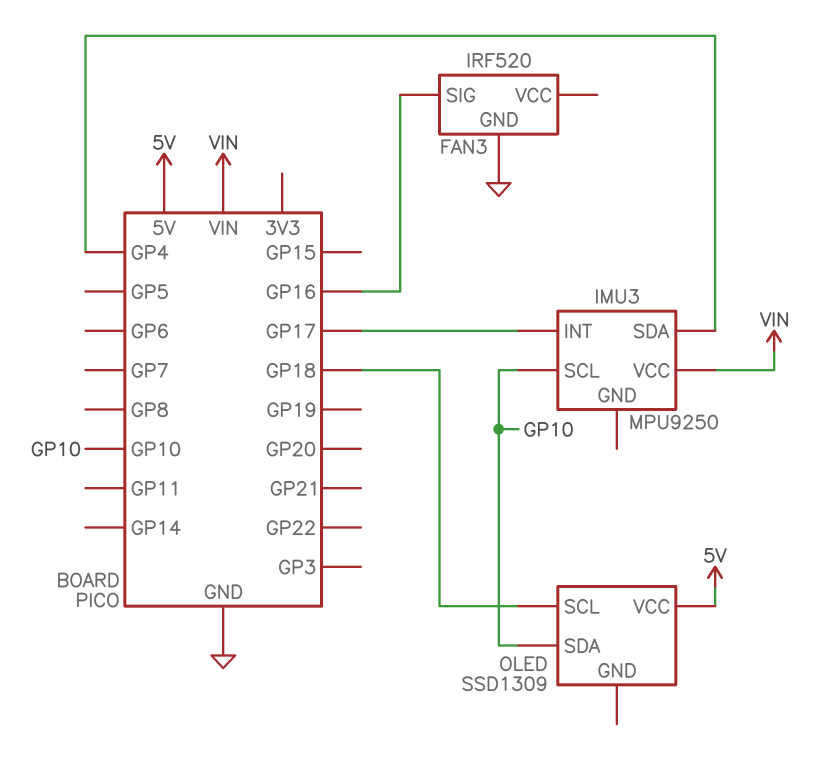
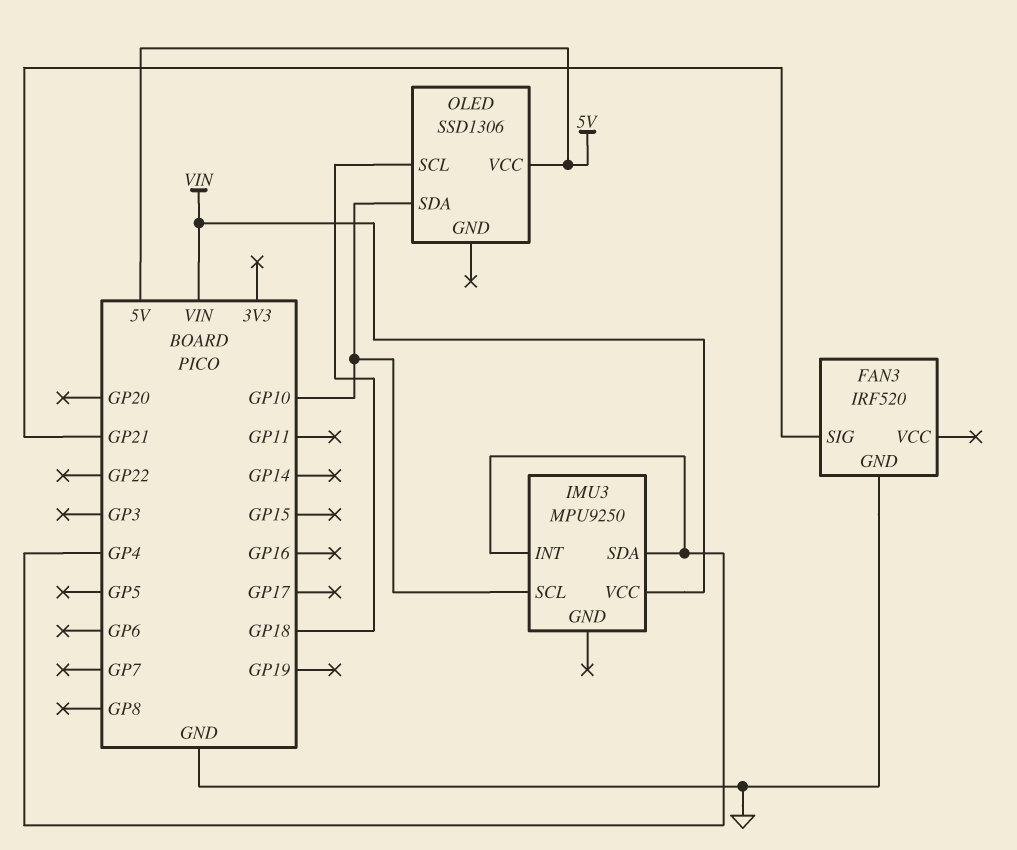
FAN3 pin SIG: GP16 -> GP21
IMU3 pin INT: GP17 -> GP4
OLED: SSD1309 -> SSD1306

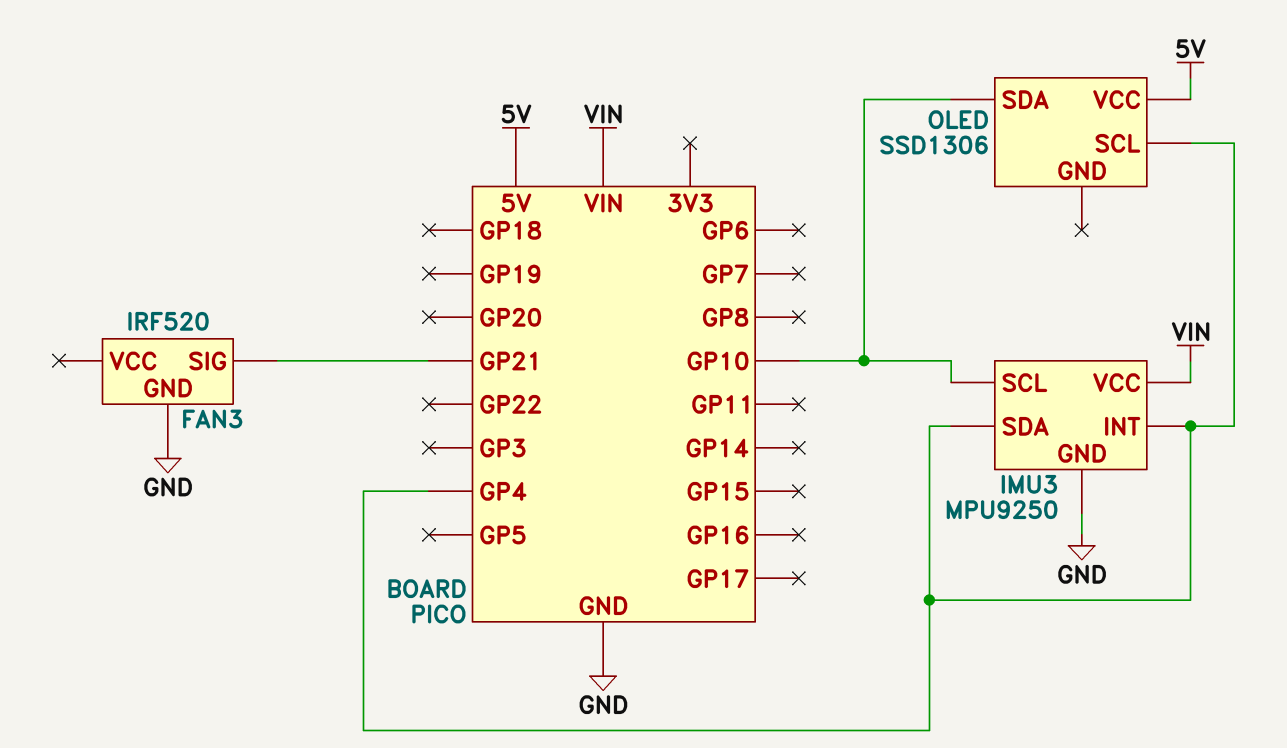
IMU3 pin GND: none -> GND
OLED pin SCL: GP18 -> GP4

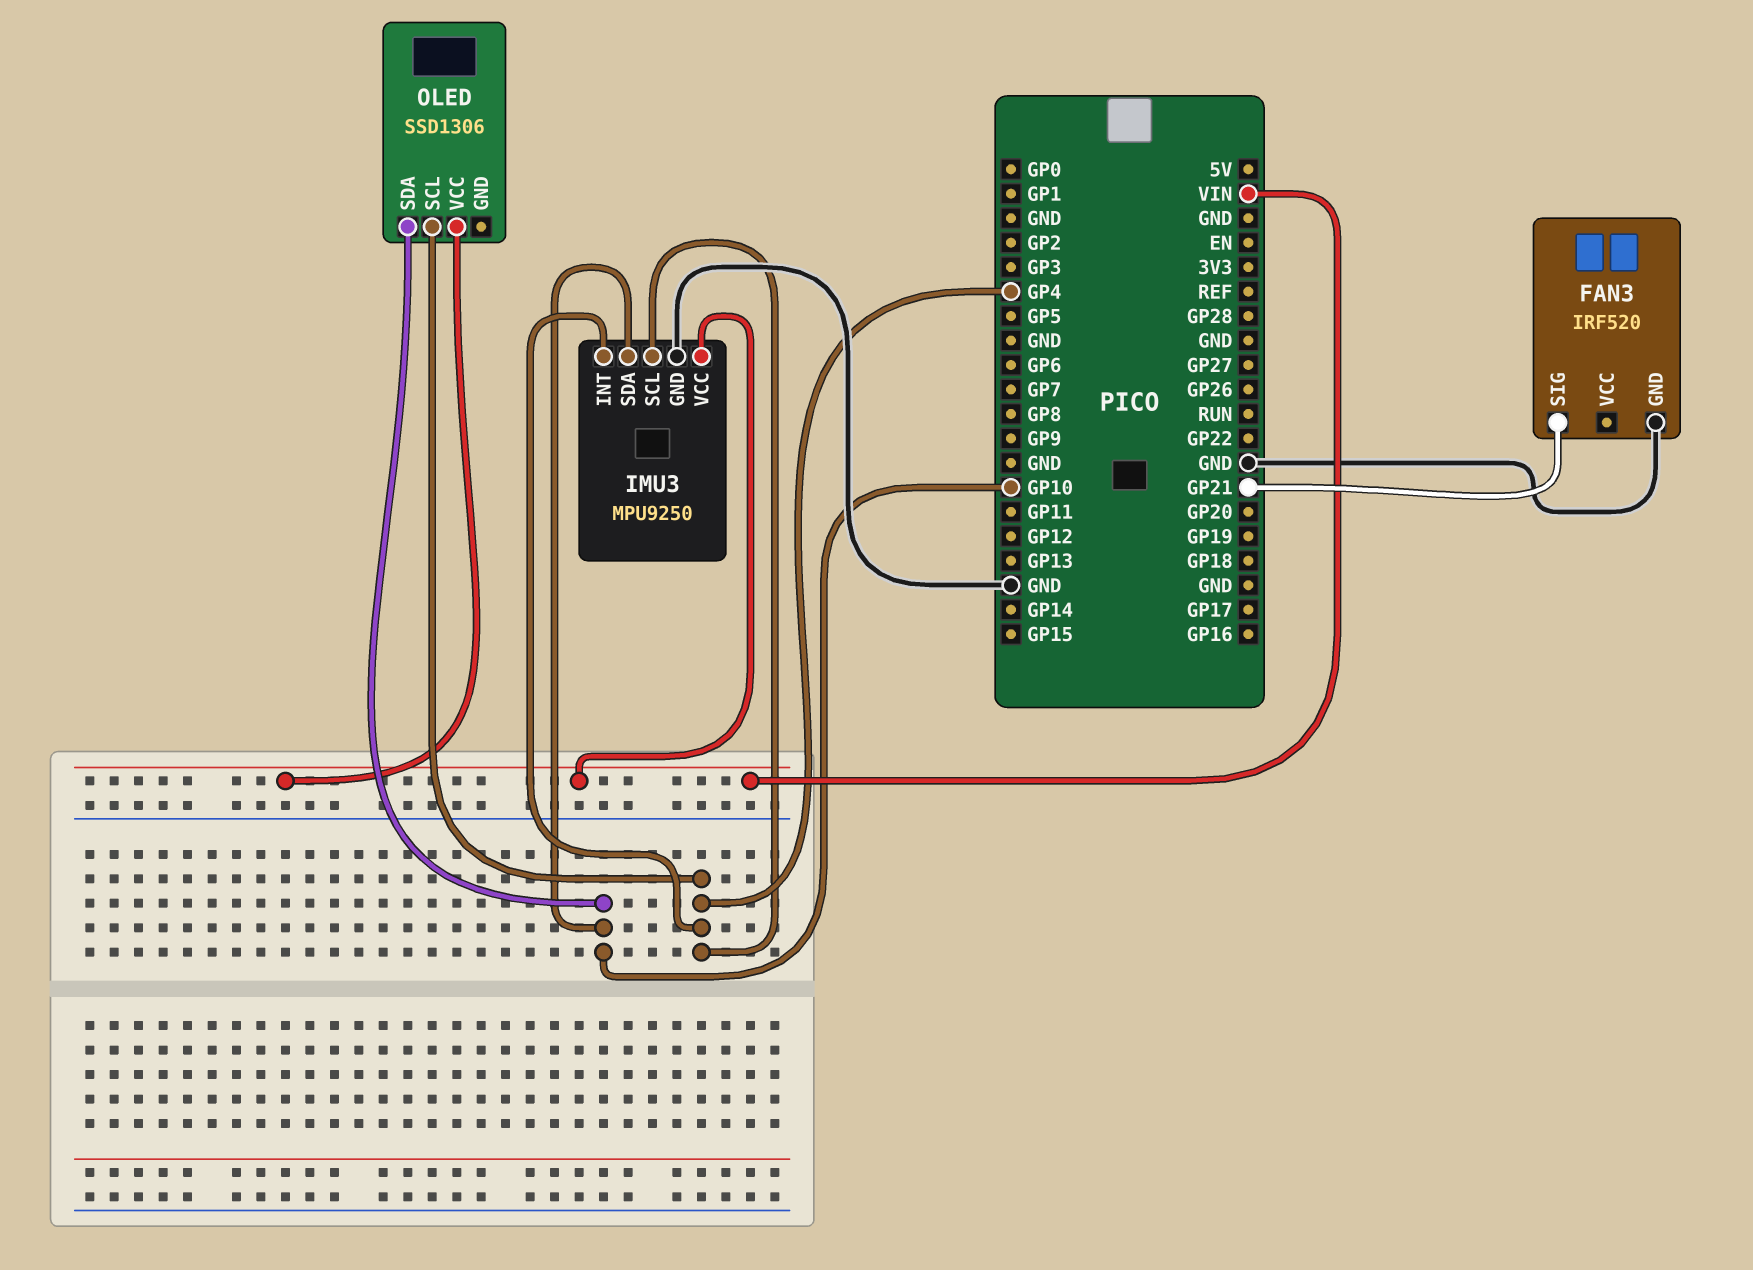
IMU3 pin SCL: GP10 -> GP4
IMU3 pin SDA: GP4 -> GP10
OLED pin VCC: 5V -> VIN

